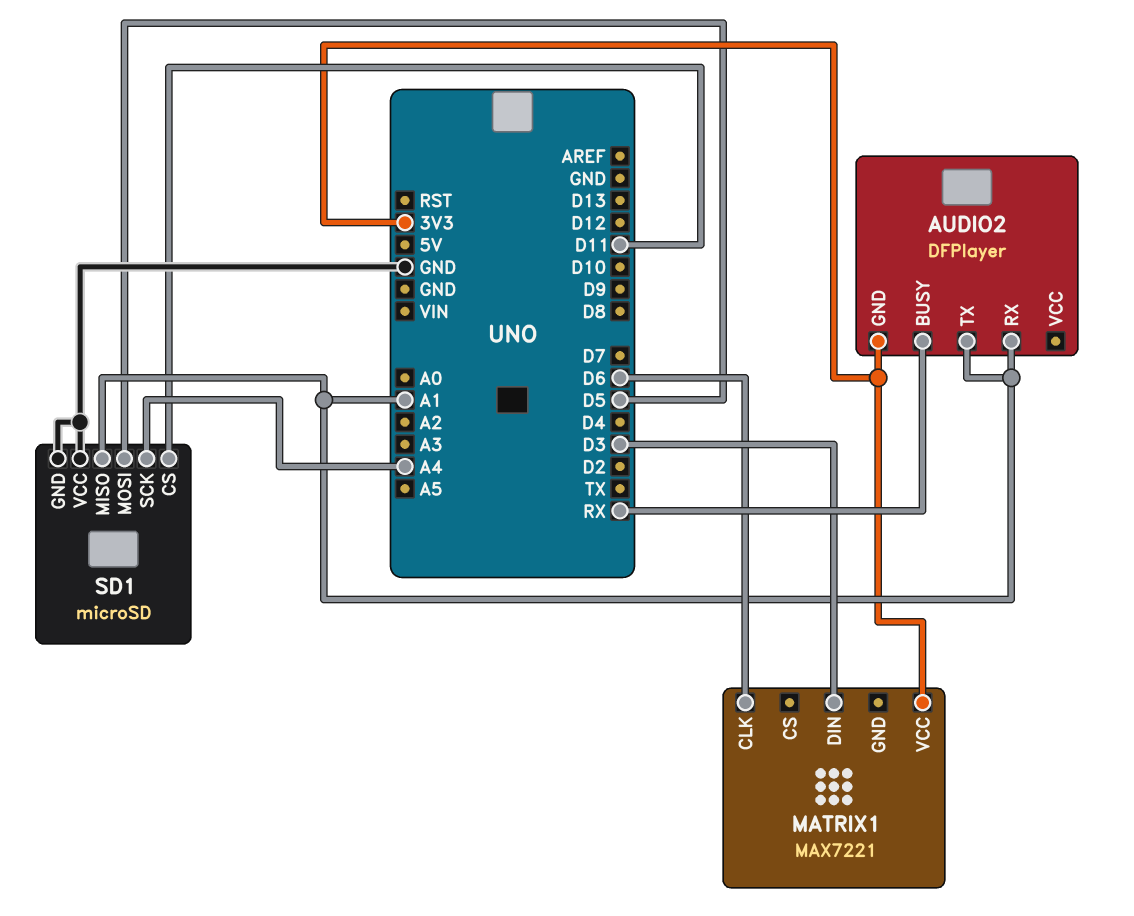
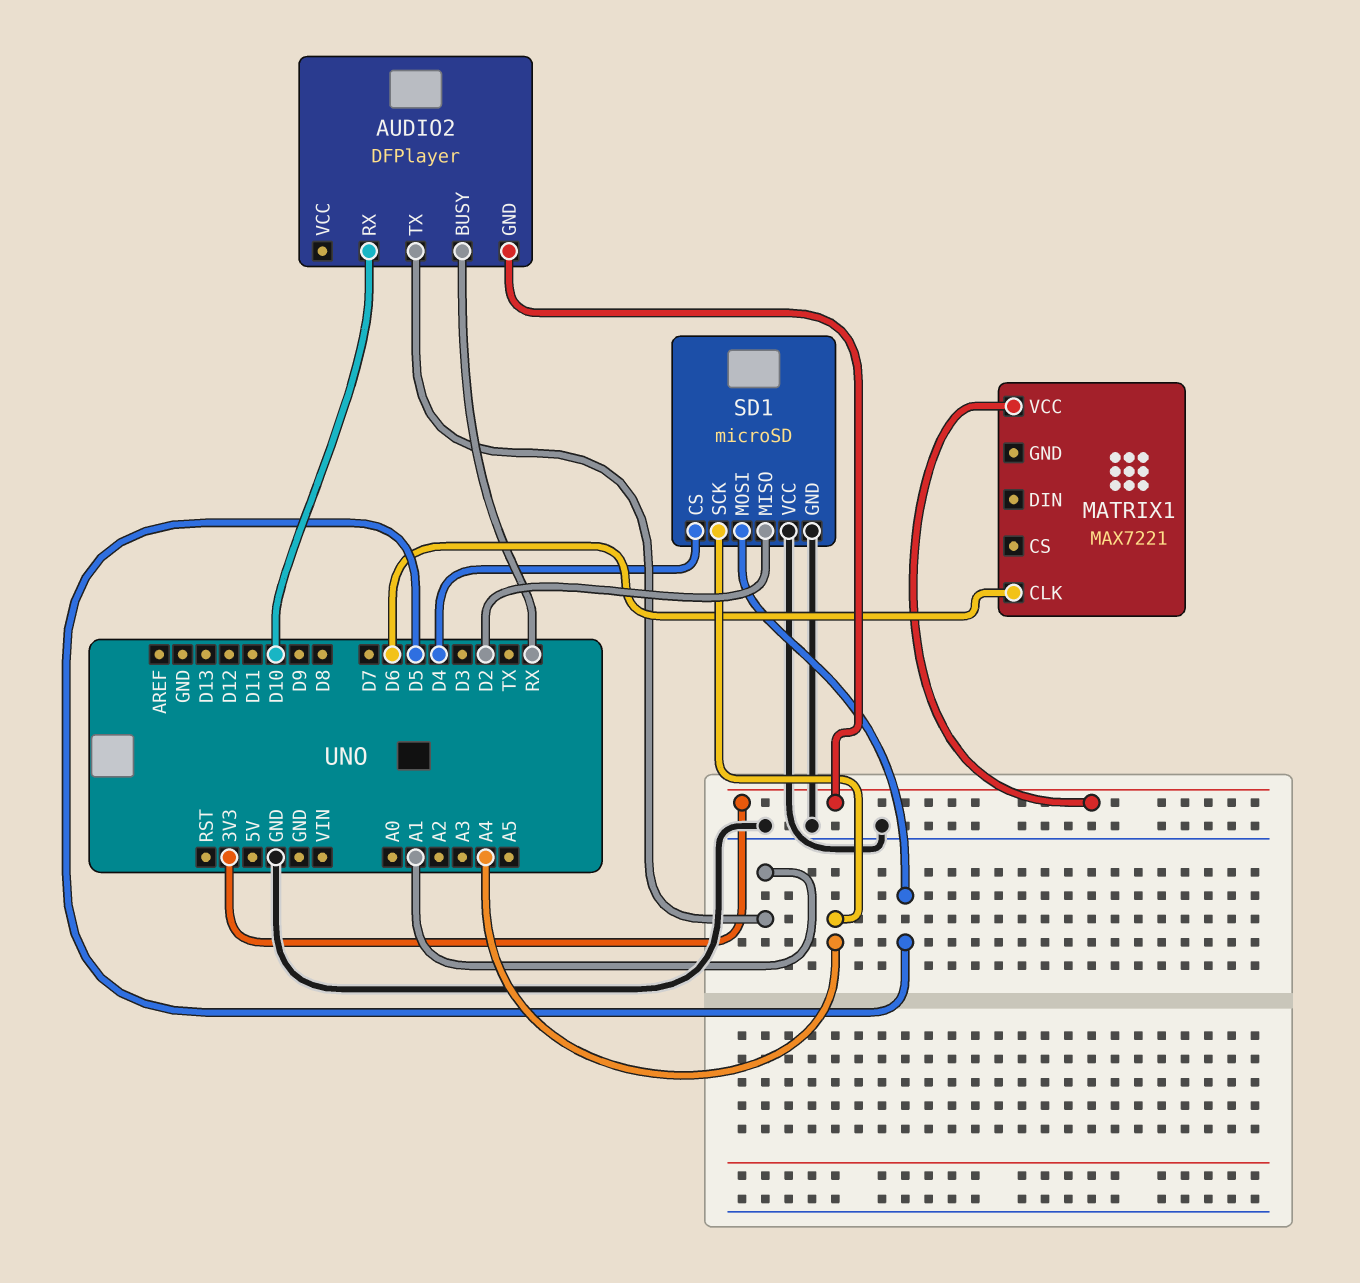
AUDIO2 pin RX: A1 -> D10
MATRIX1 pin DIN: D3 -> none
SD1 pin CS: D11 -> D4
SD1 pin MISO: A1 -> D2

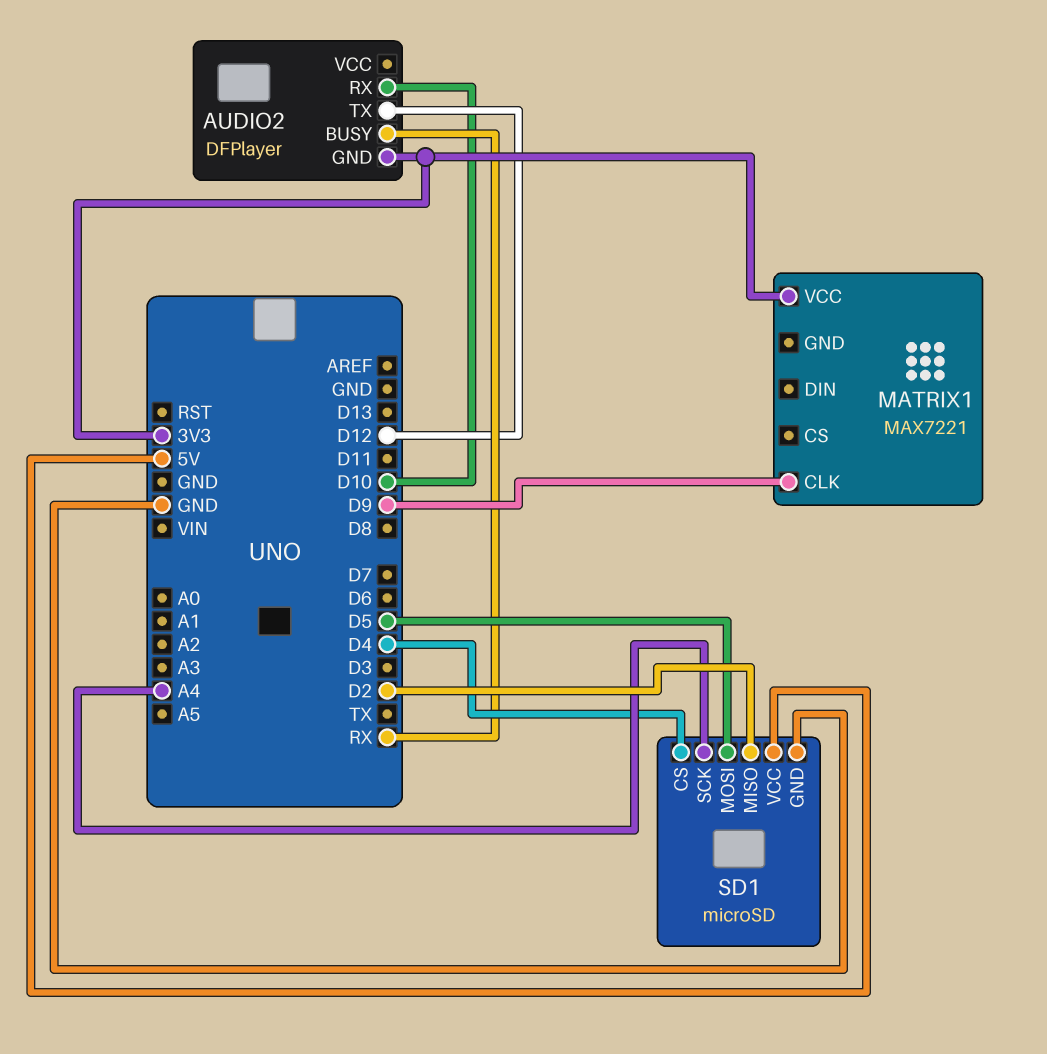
AUDIO2 pin TX: A1 -> D12
MATRIX1 pin CLK: D6 -> D9
SD1 pin VCC: GND -> 5V

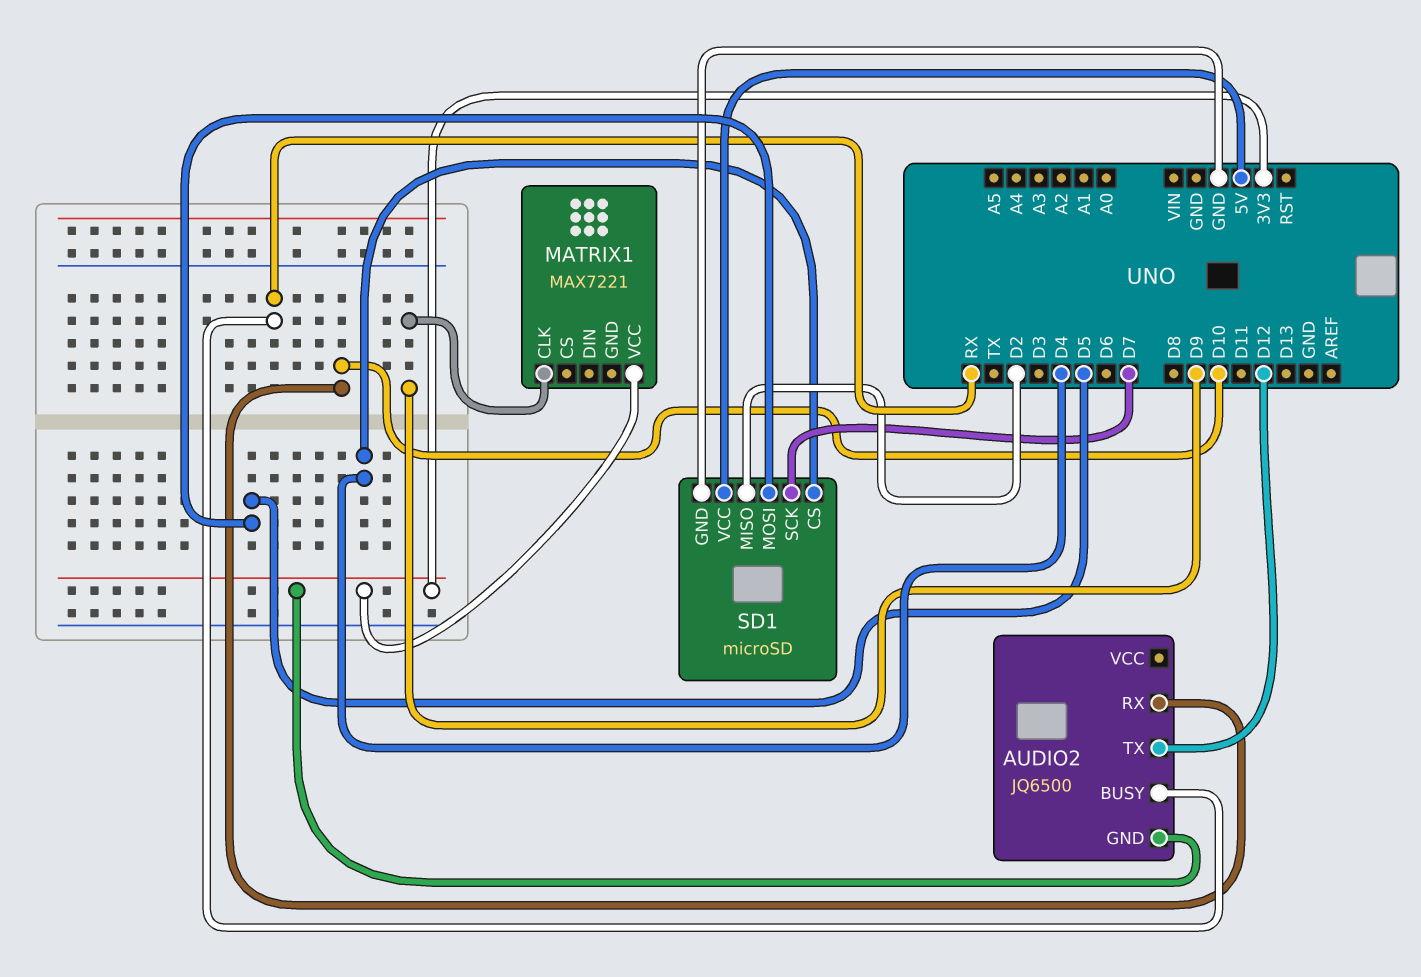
AUDIO2: DFPlayer -> JQ6500
SD1 pin SCK: A4 -> D7

